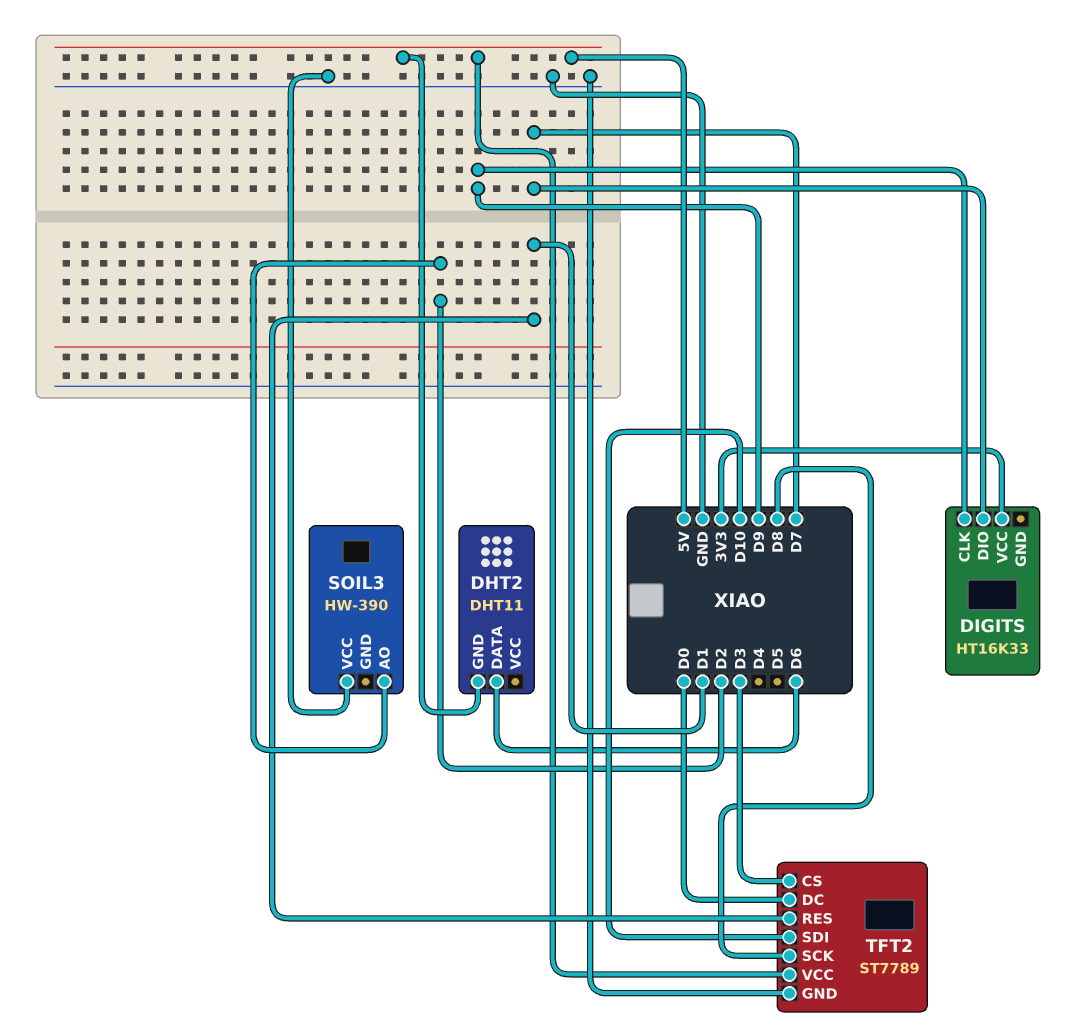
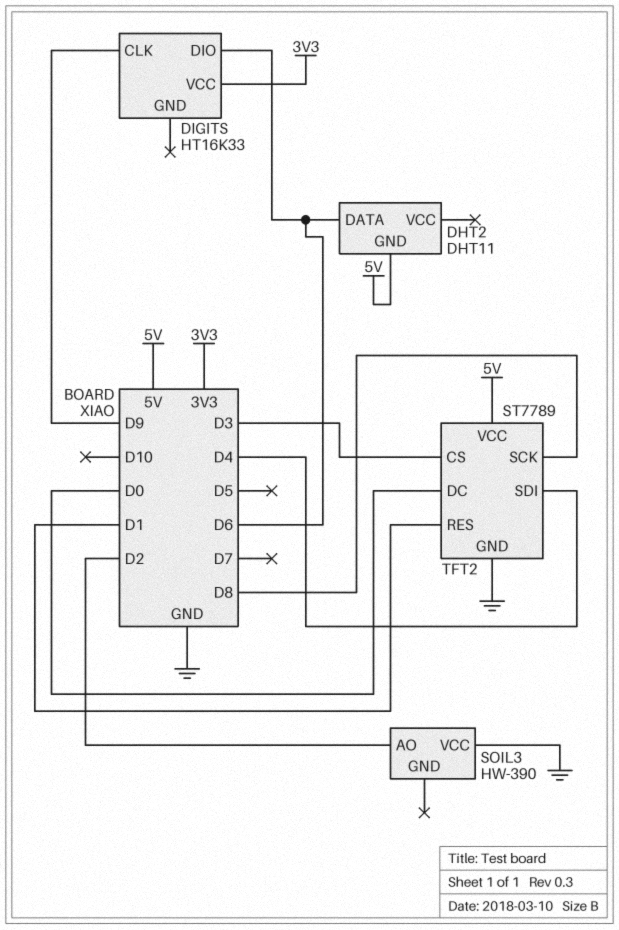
DIGITS pin DIO: D7 -> D6
TFT2 pin SDI: D10 -> D4

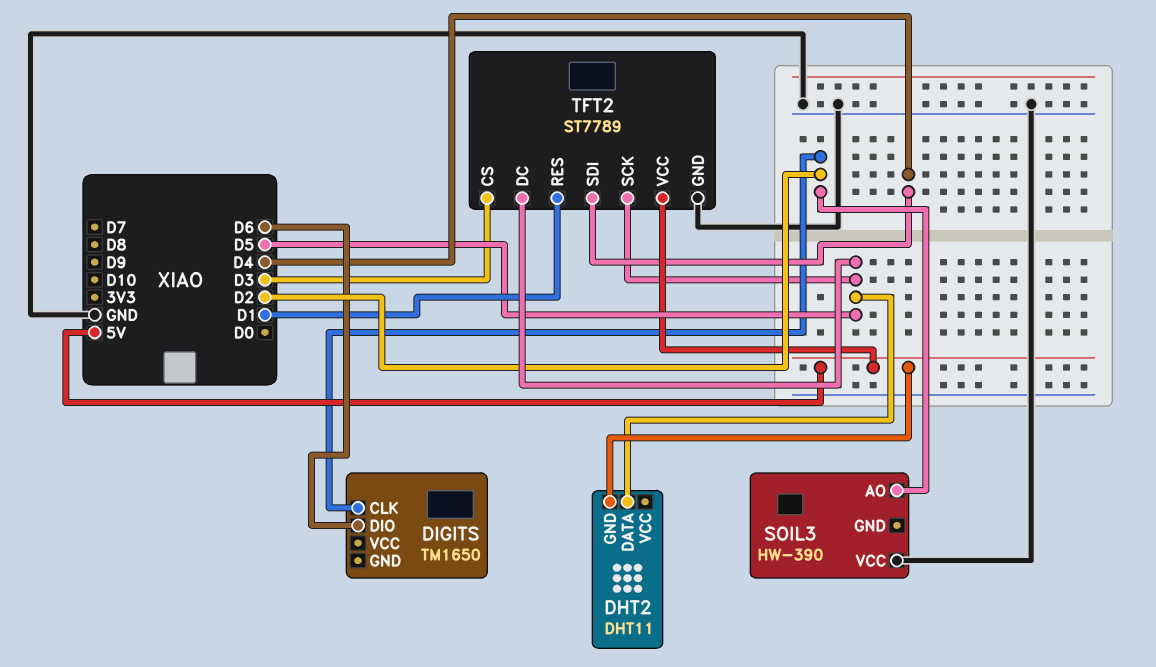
DHT2 pin DATA: D6 -> D5
DIGITS: HT16K33 -> TM1650
DIGITS pin CLK: D9 -> D2
DIGITS pin VCC: 3V3 -> none
TFT2 pin DC: D0 -> D5
TFT2 pin SCK: D8 -> D5

